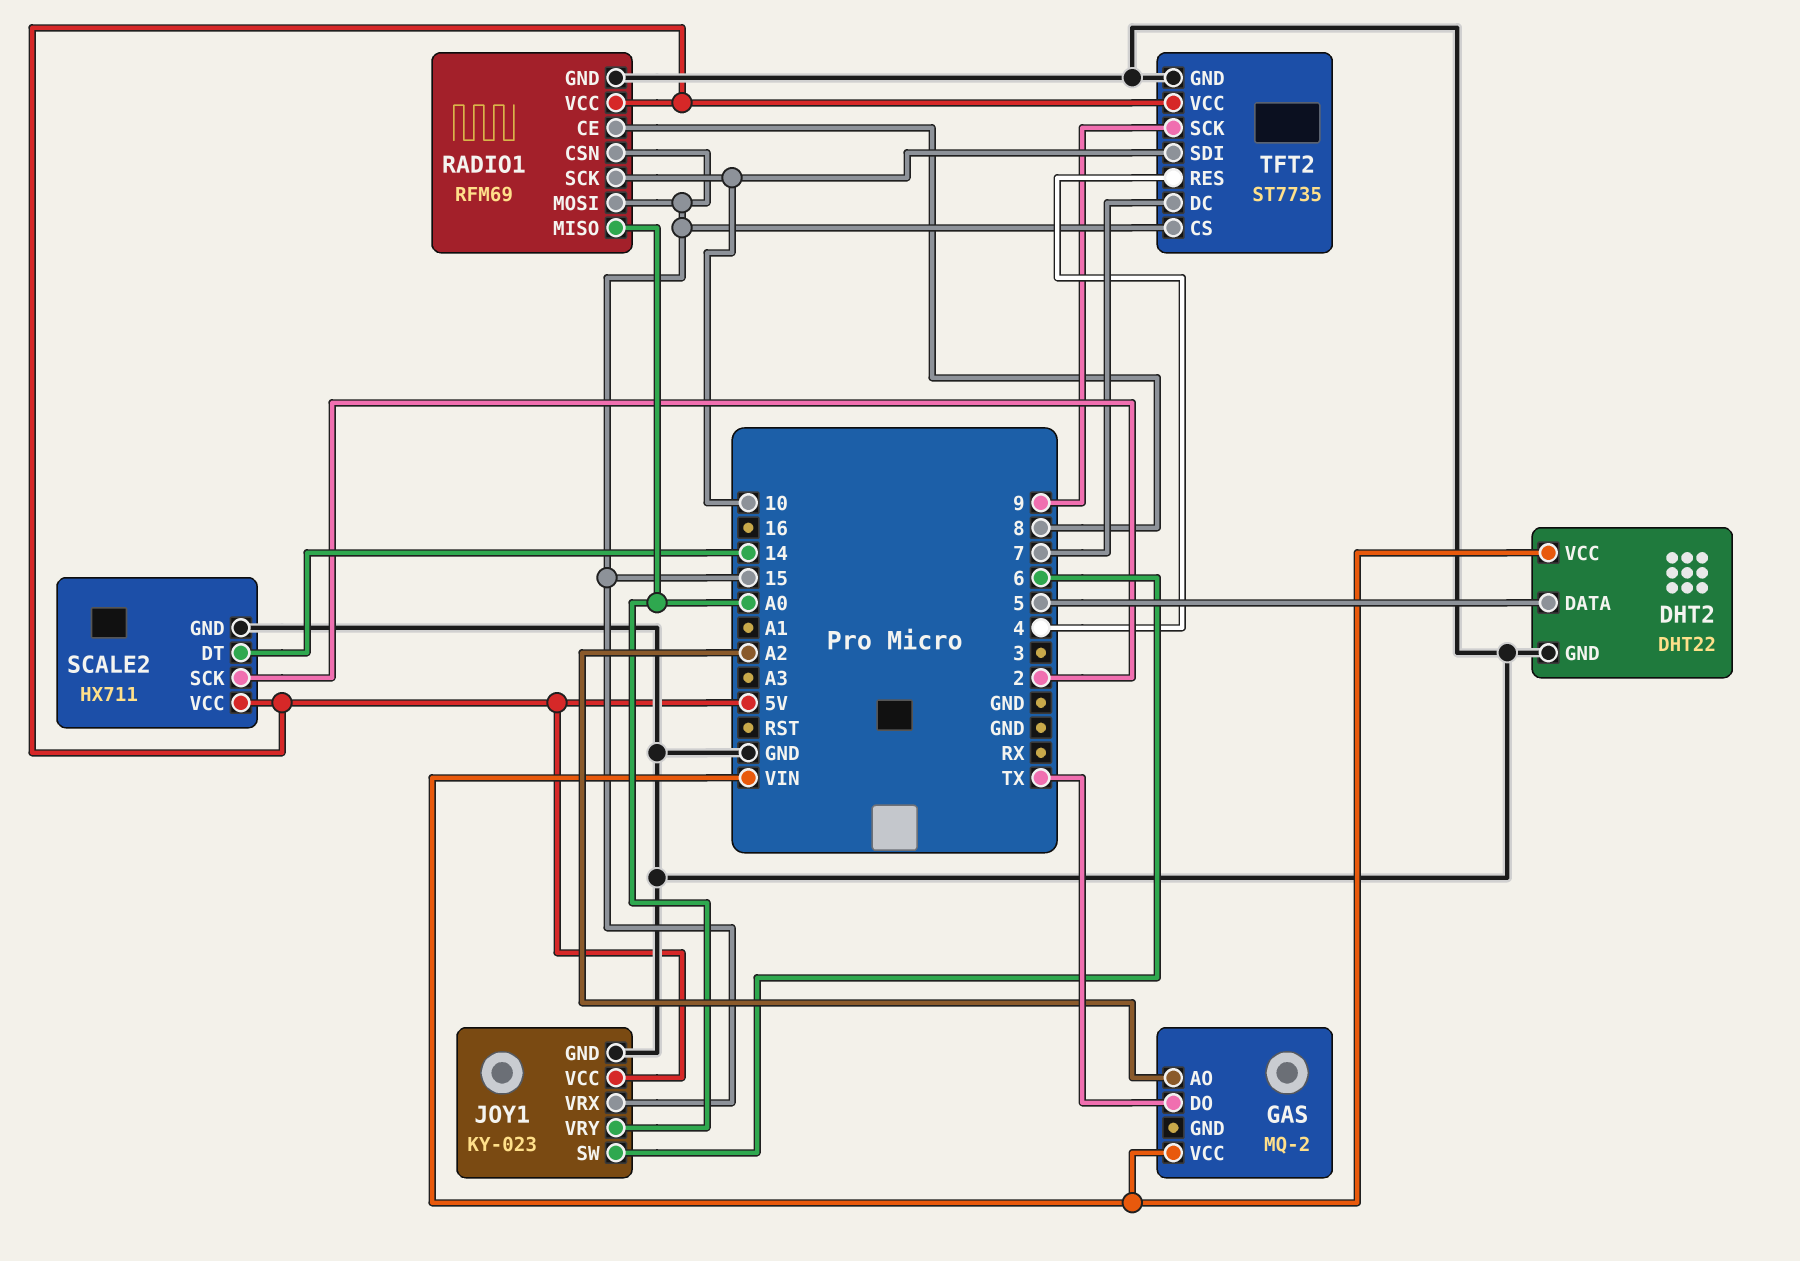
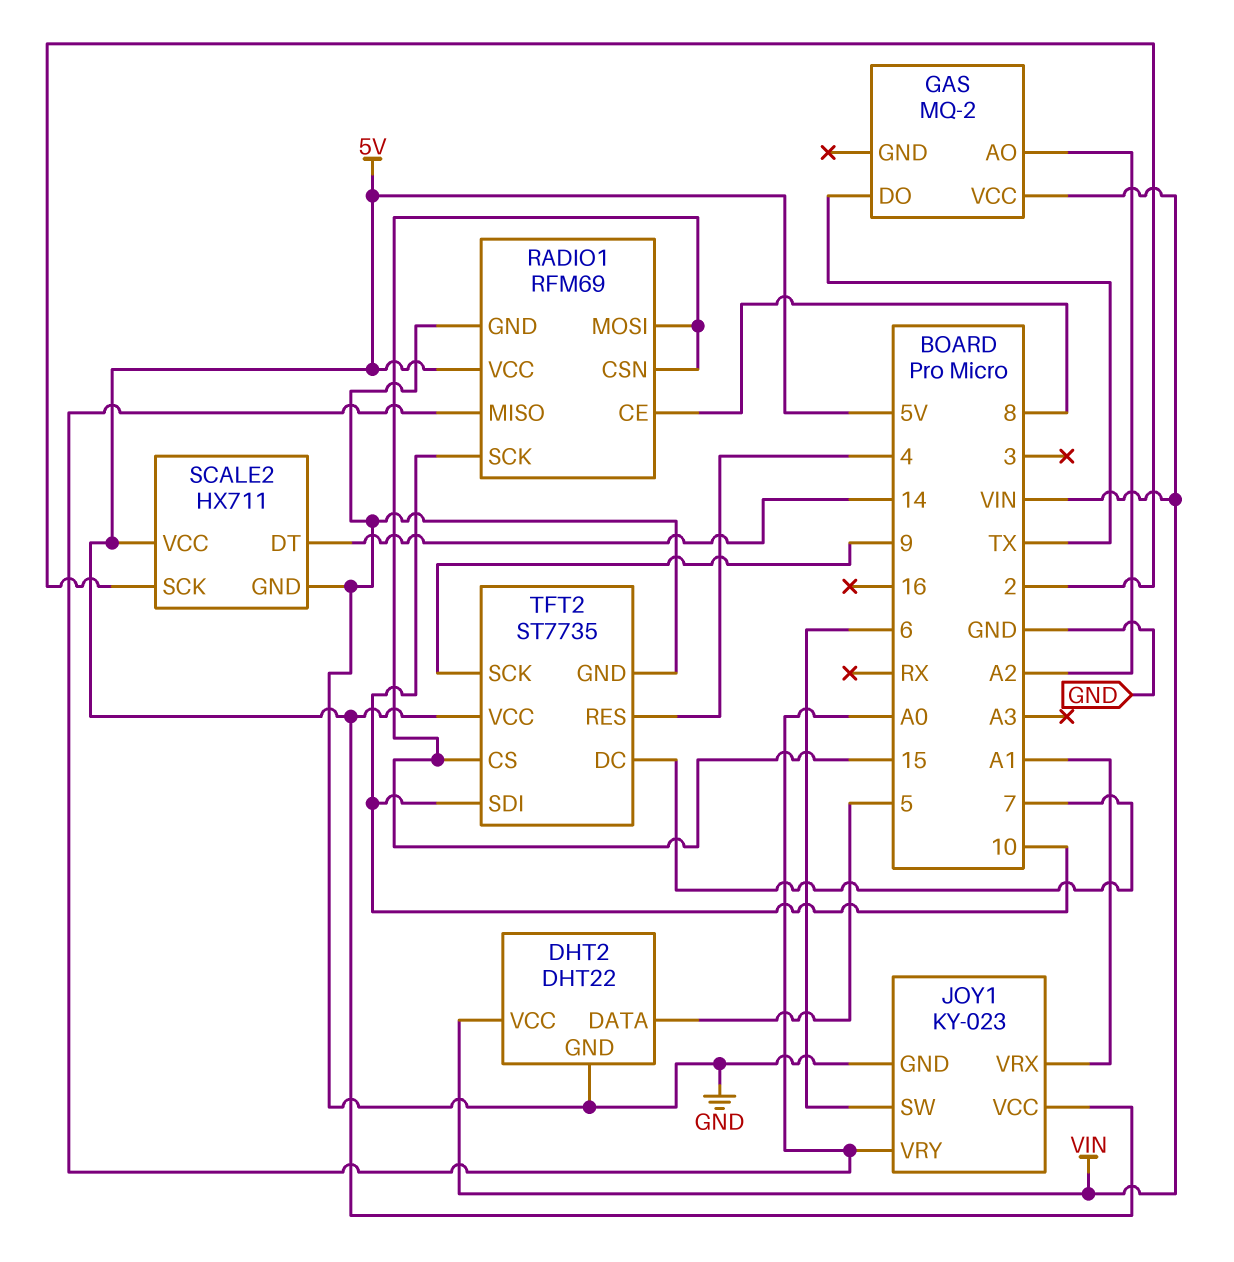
JOY1 pin VRX: 15 -> A1

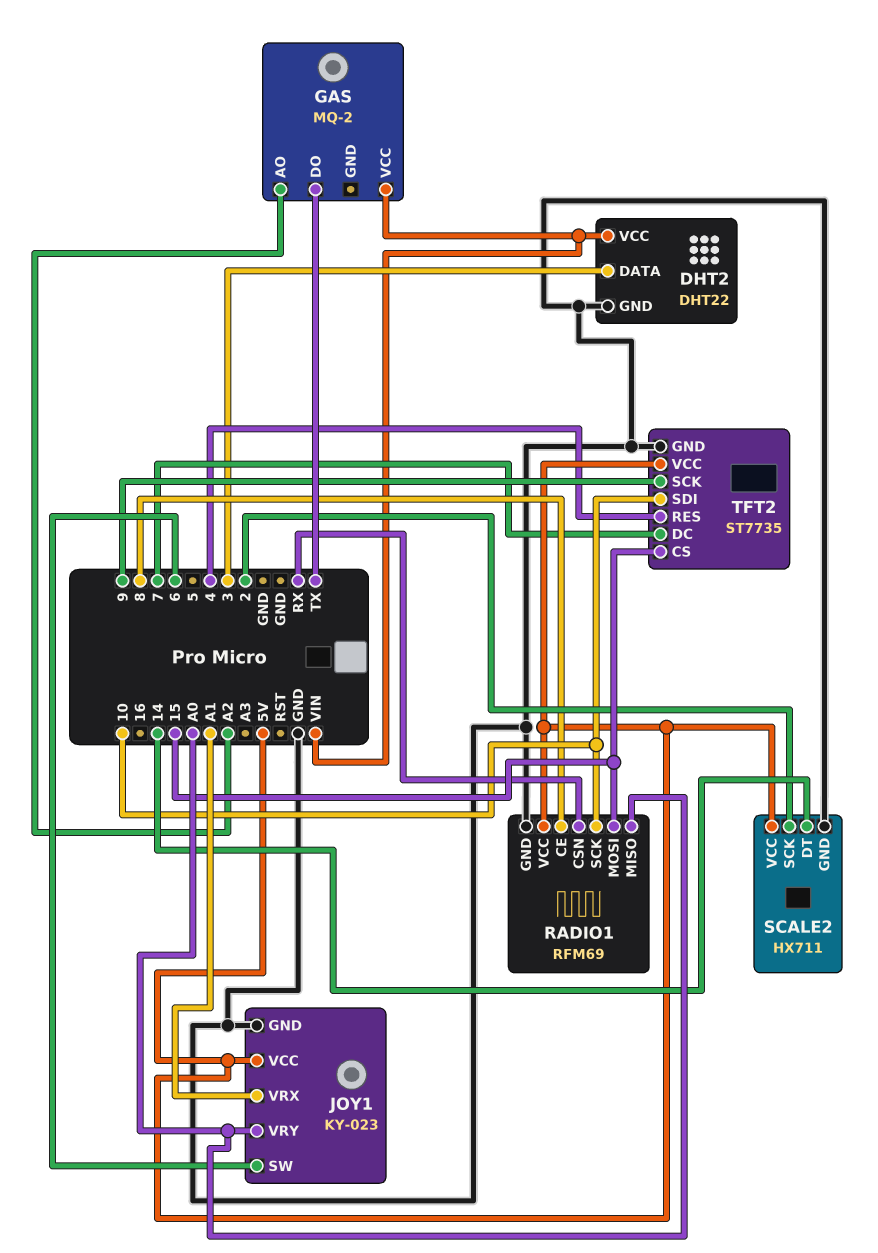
DHT2 pin DATA: 5 -> 3
RADIO1 pin CSN: 15 -> RX

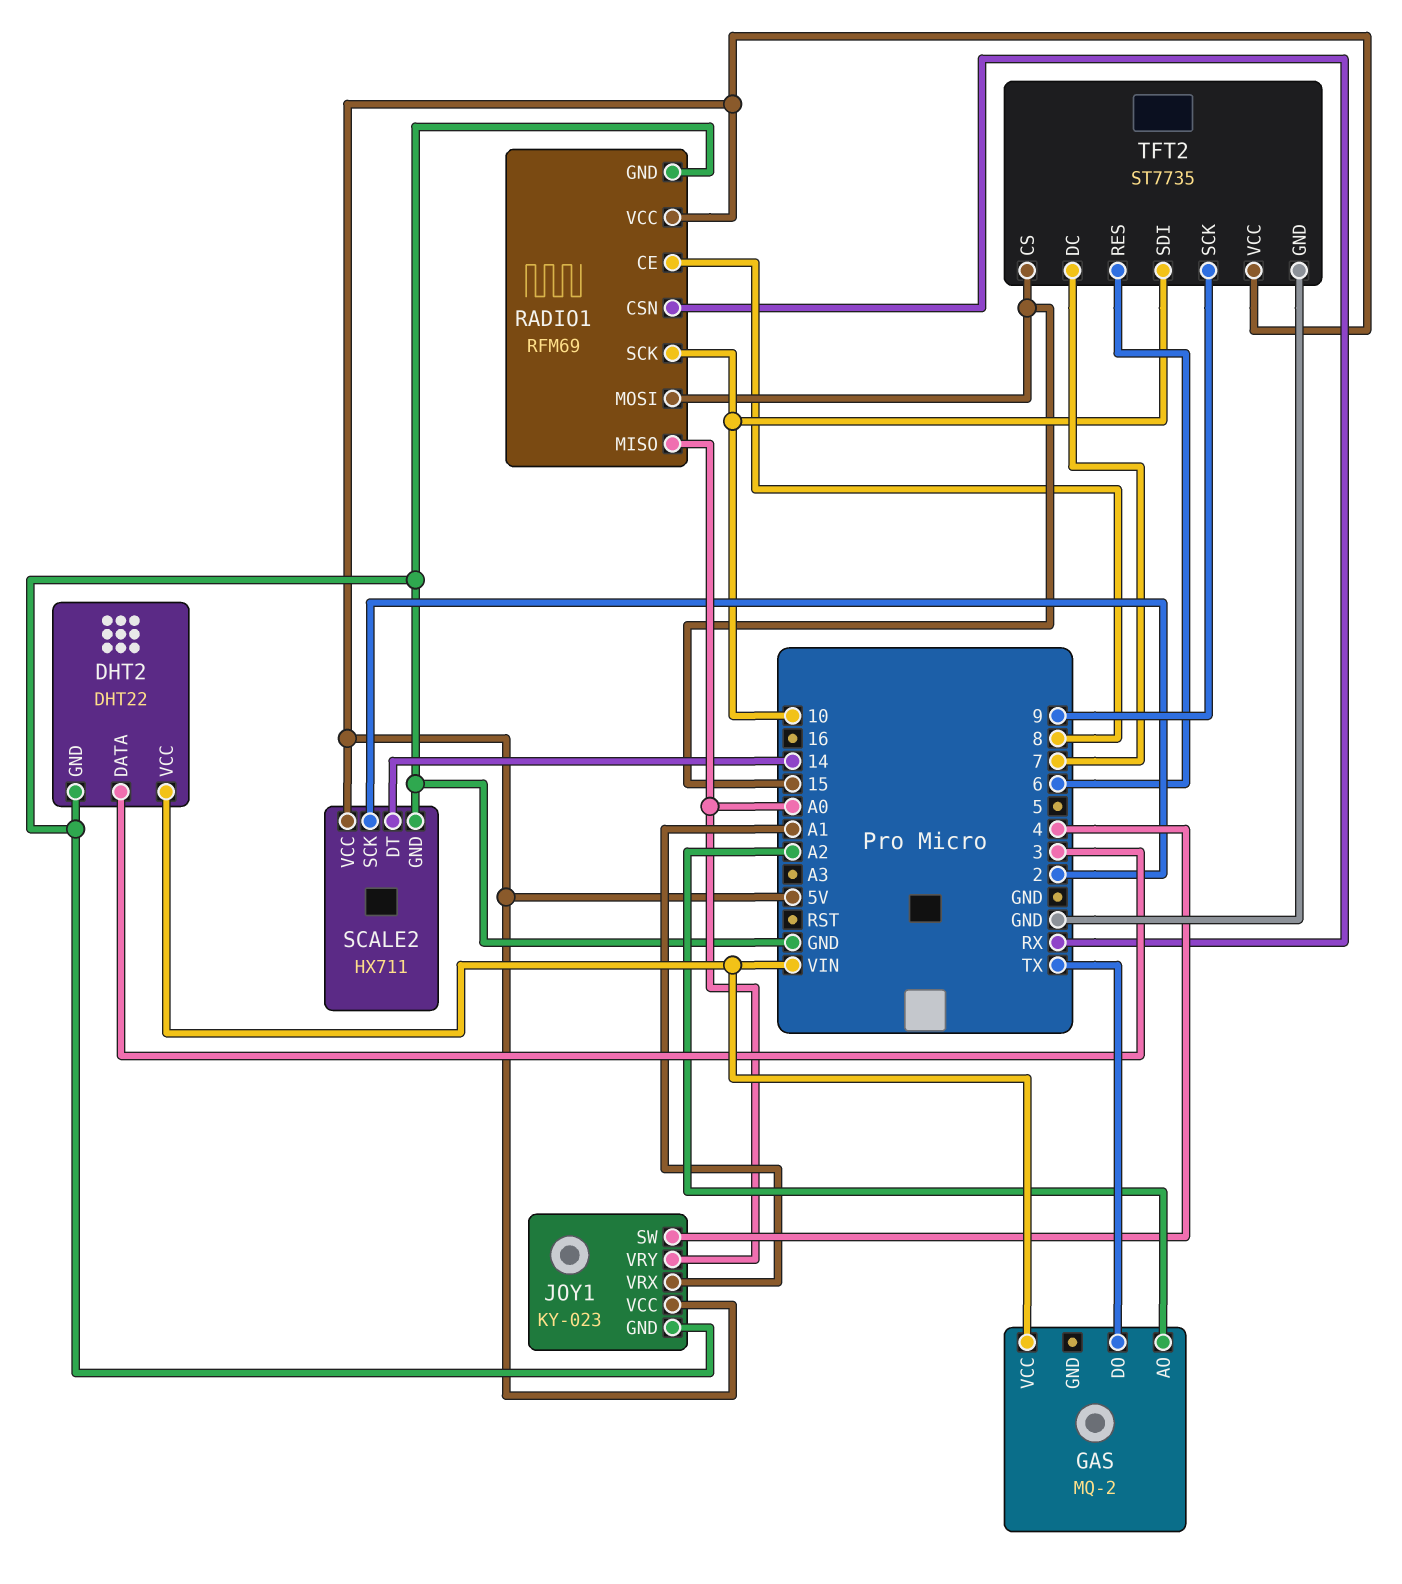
JOY1 pin SW: 6 -> 4
TFT2 pin RES: 4 -> 6

